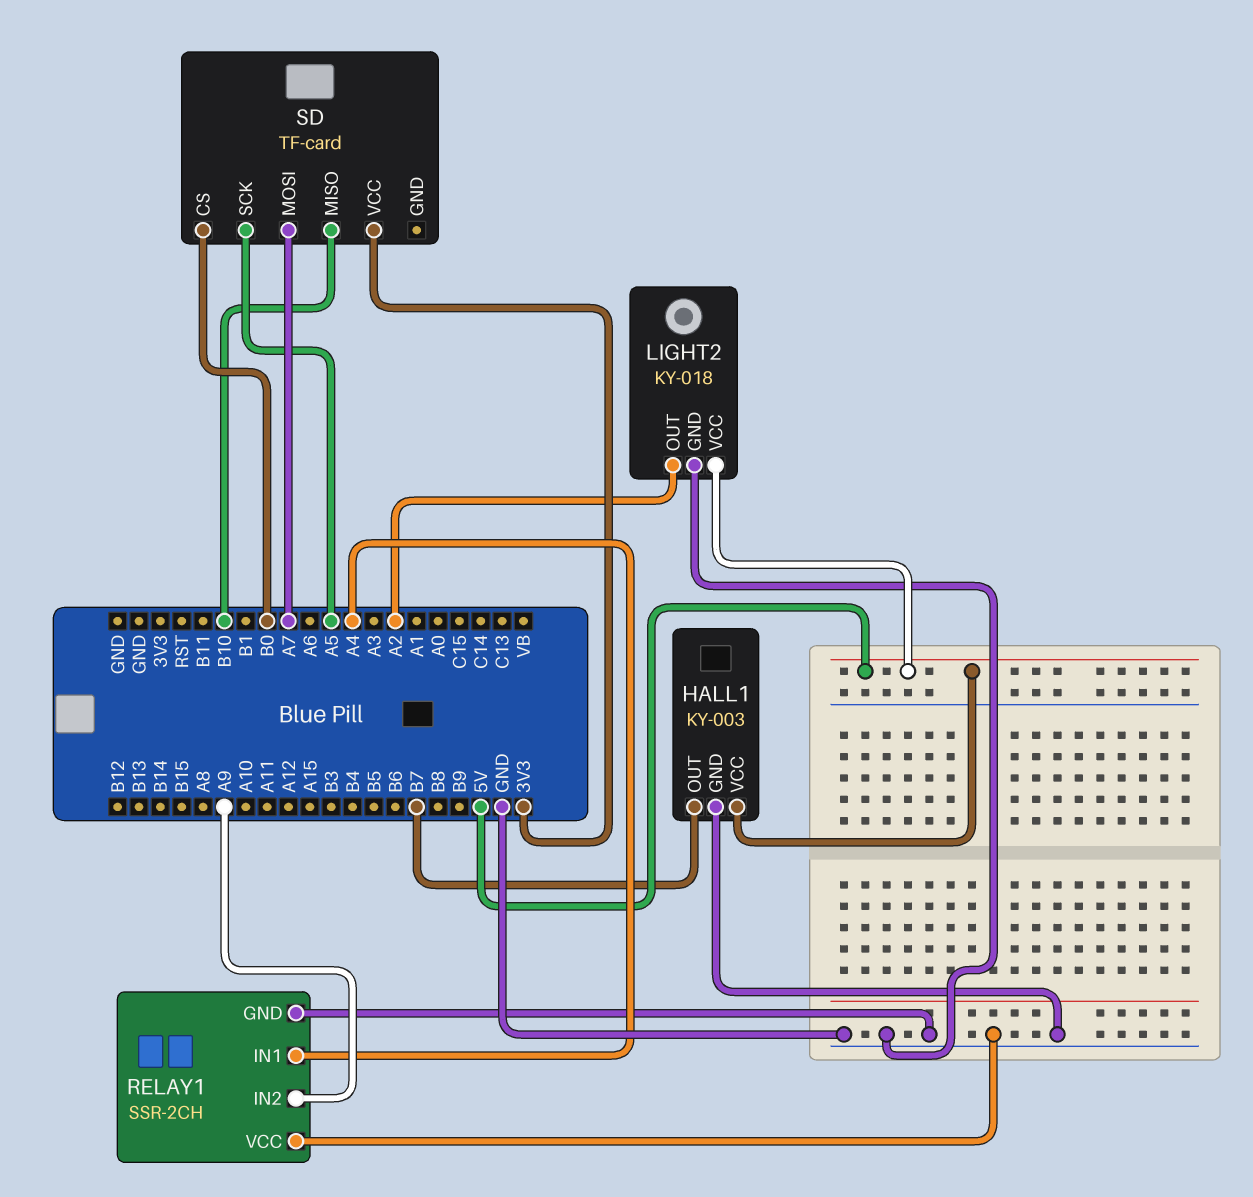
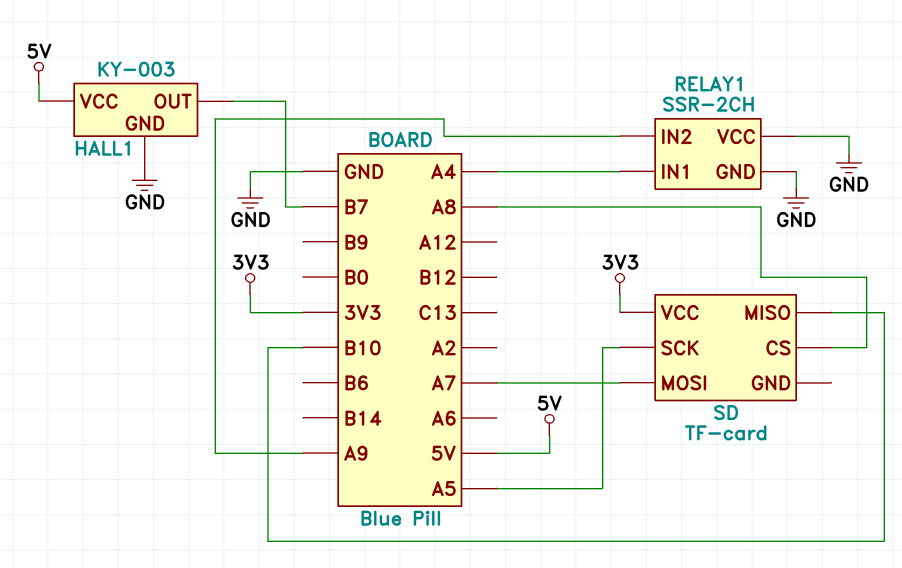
LIGHT2: KY-018 -> none
LIGHT2 pin GND: GND -> none
LIGHT2 pin OUT: A2 -> none
LIGHT2 pin VCC: 5V -> none
SD pin CS: B0 -> A8

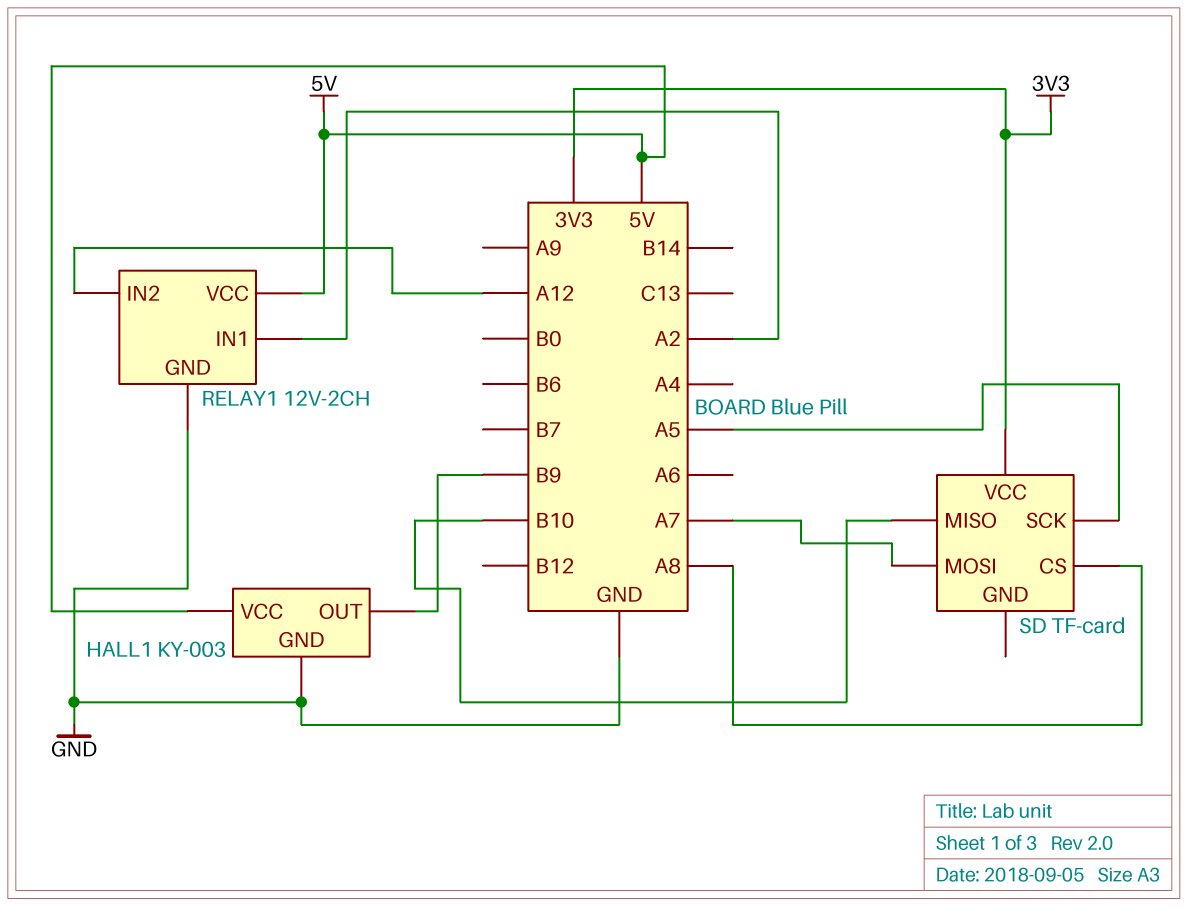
HALL1 pin OUT: B7 -> B9
RELAY1: SSR-2CH -> 12V-2CH
RELAY1 pin IN1: A4 -> A2
RELAY1 pin IN2: A9 -> A12
RELAY1 pin VCC: GND -> 5V

